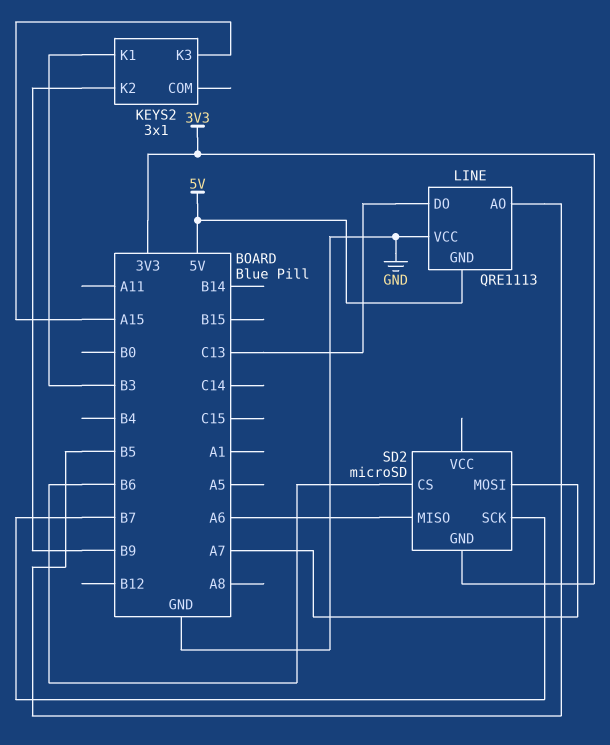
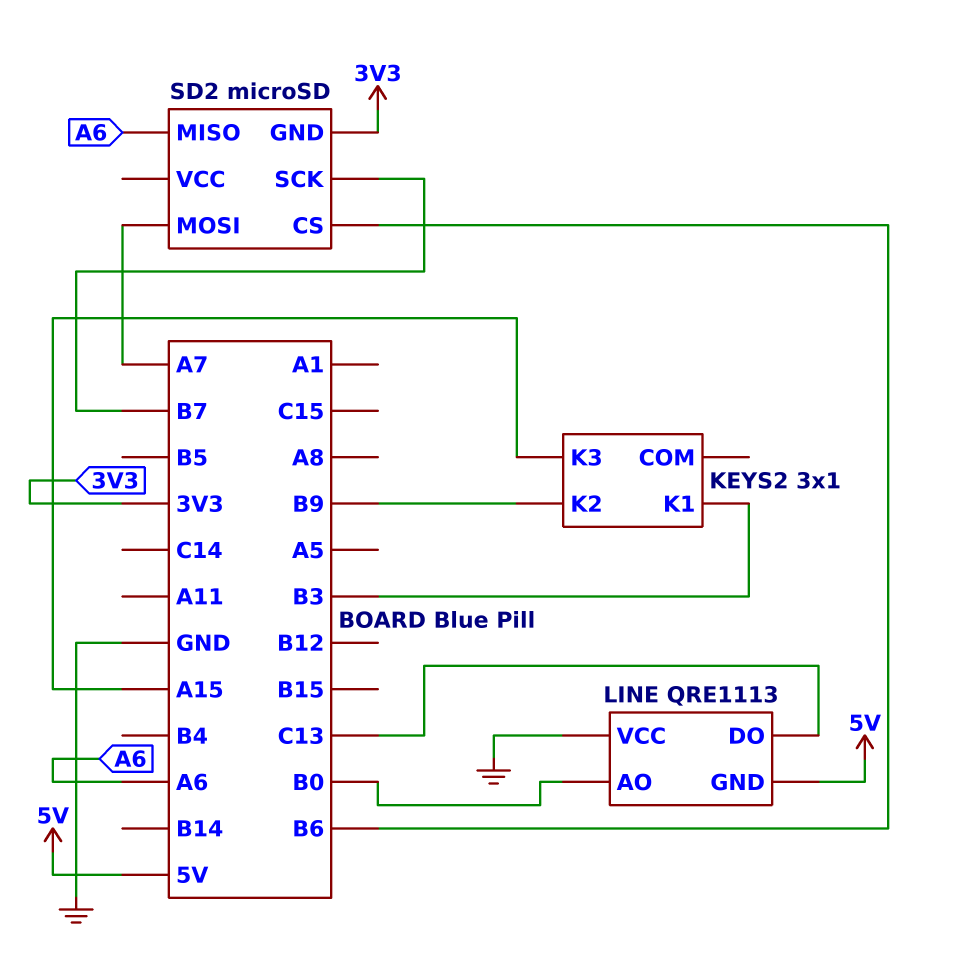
LINE pin AO: B5 -> B0

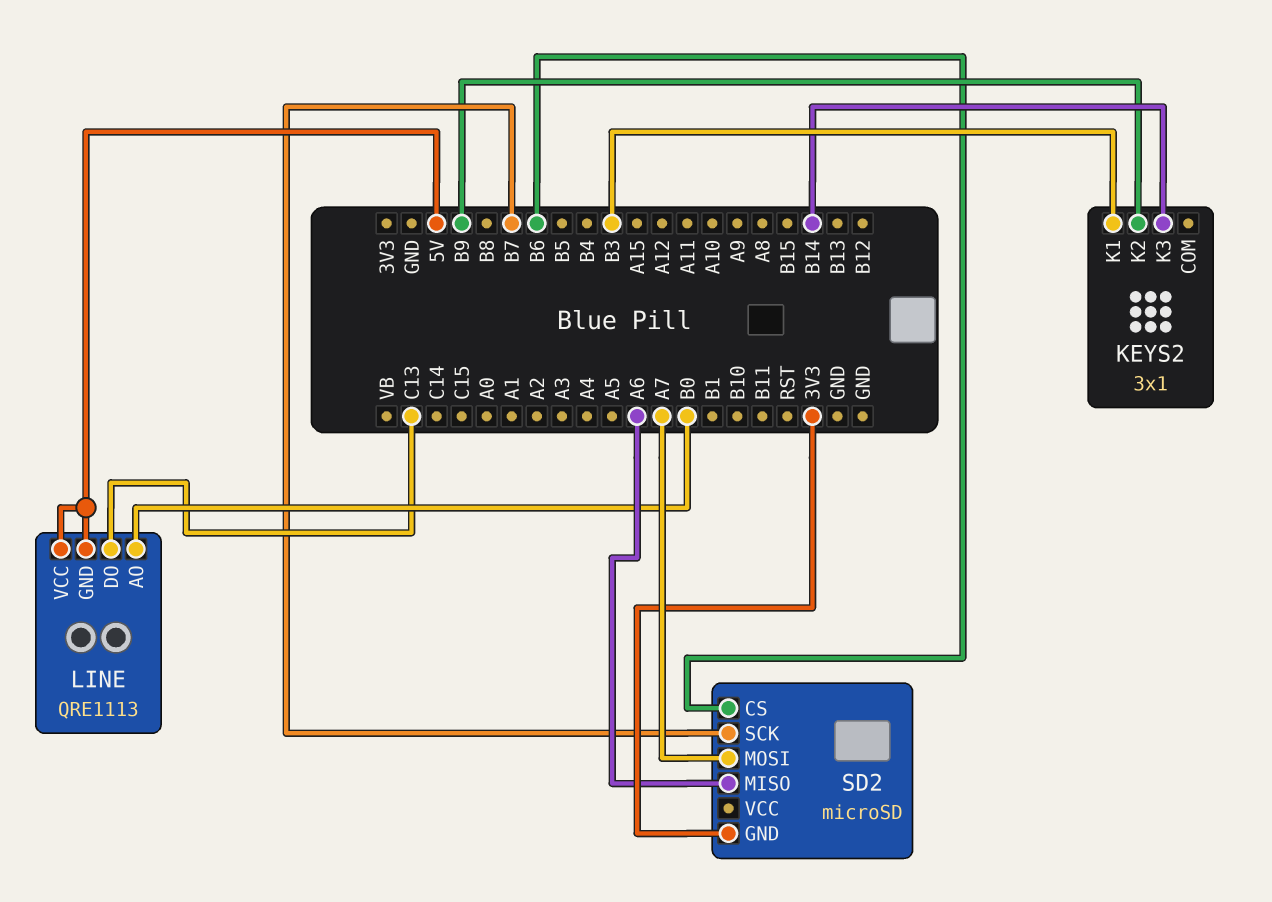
KEYS2 pin K3: A15 -> B14
LINE pin VCC: GND -> 5V

